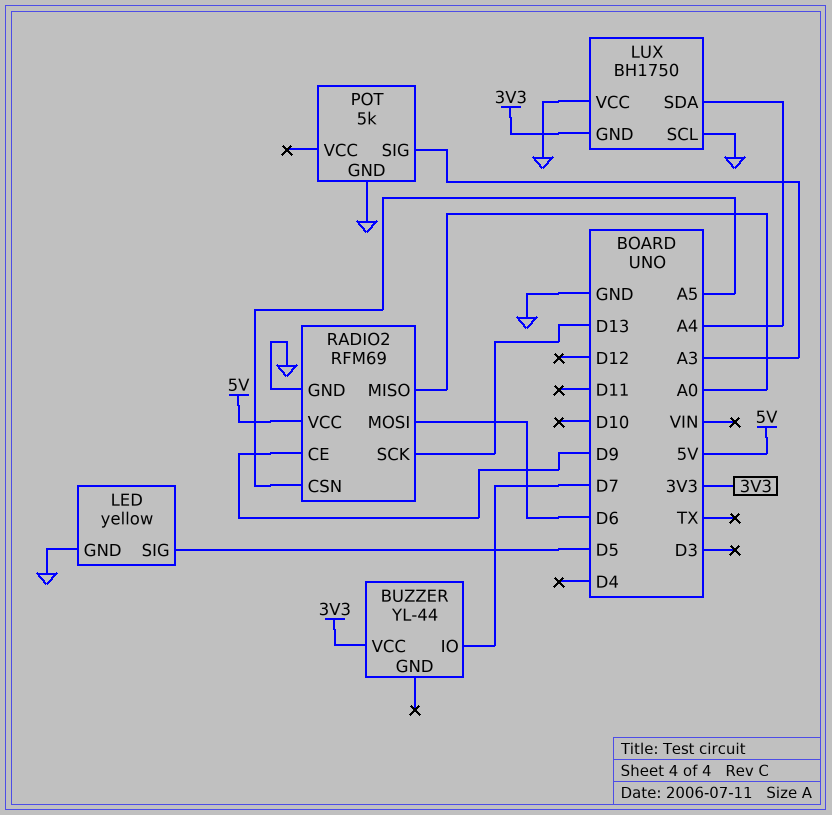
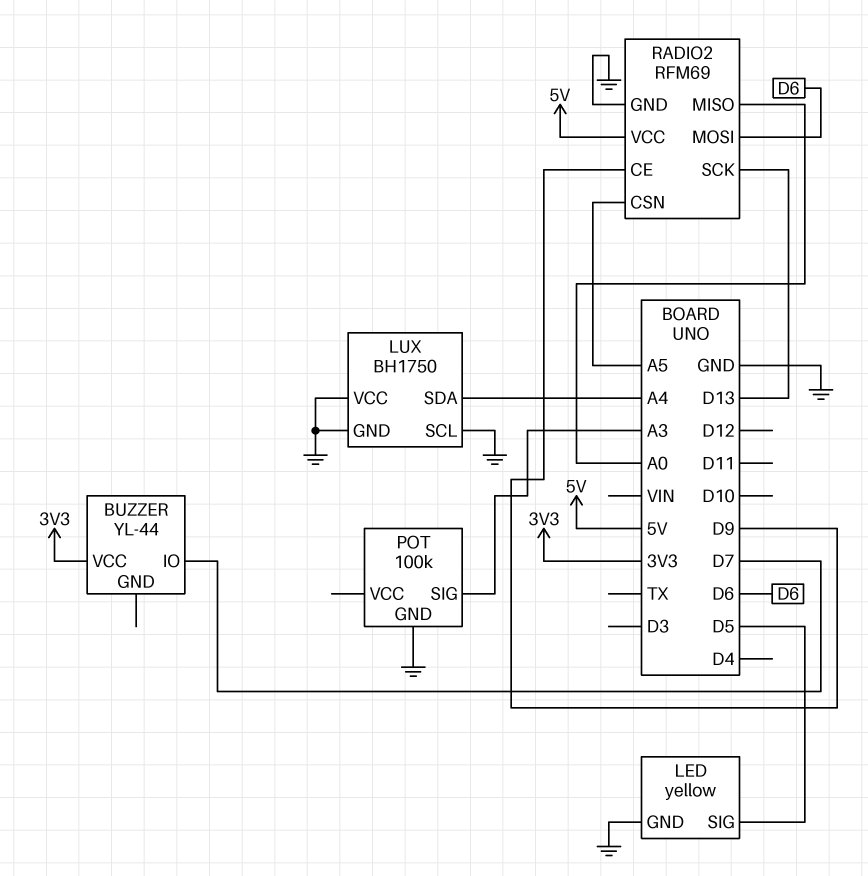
LUX pin GND: 3V3 -> GND
POT: 5k -> 100k

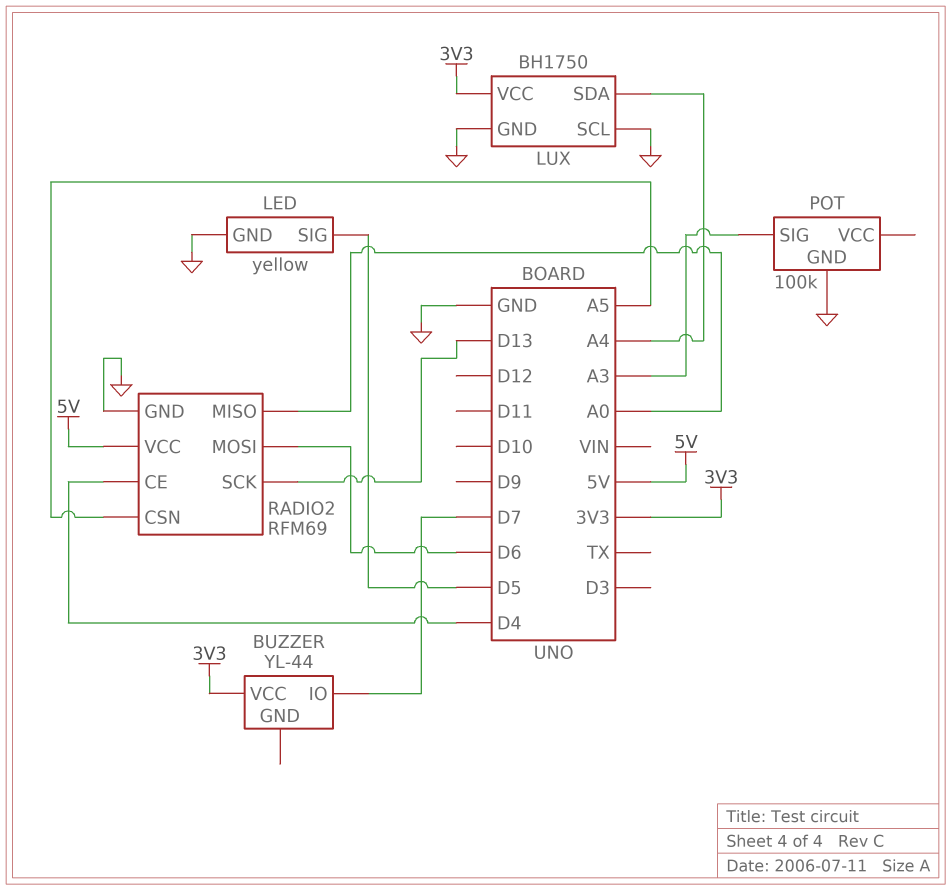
LUX pin VCC: GND -> 3V3
RADIO2 pin CE: D9 -> D4

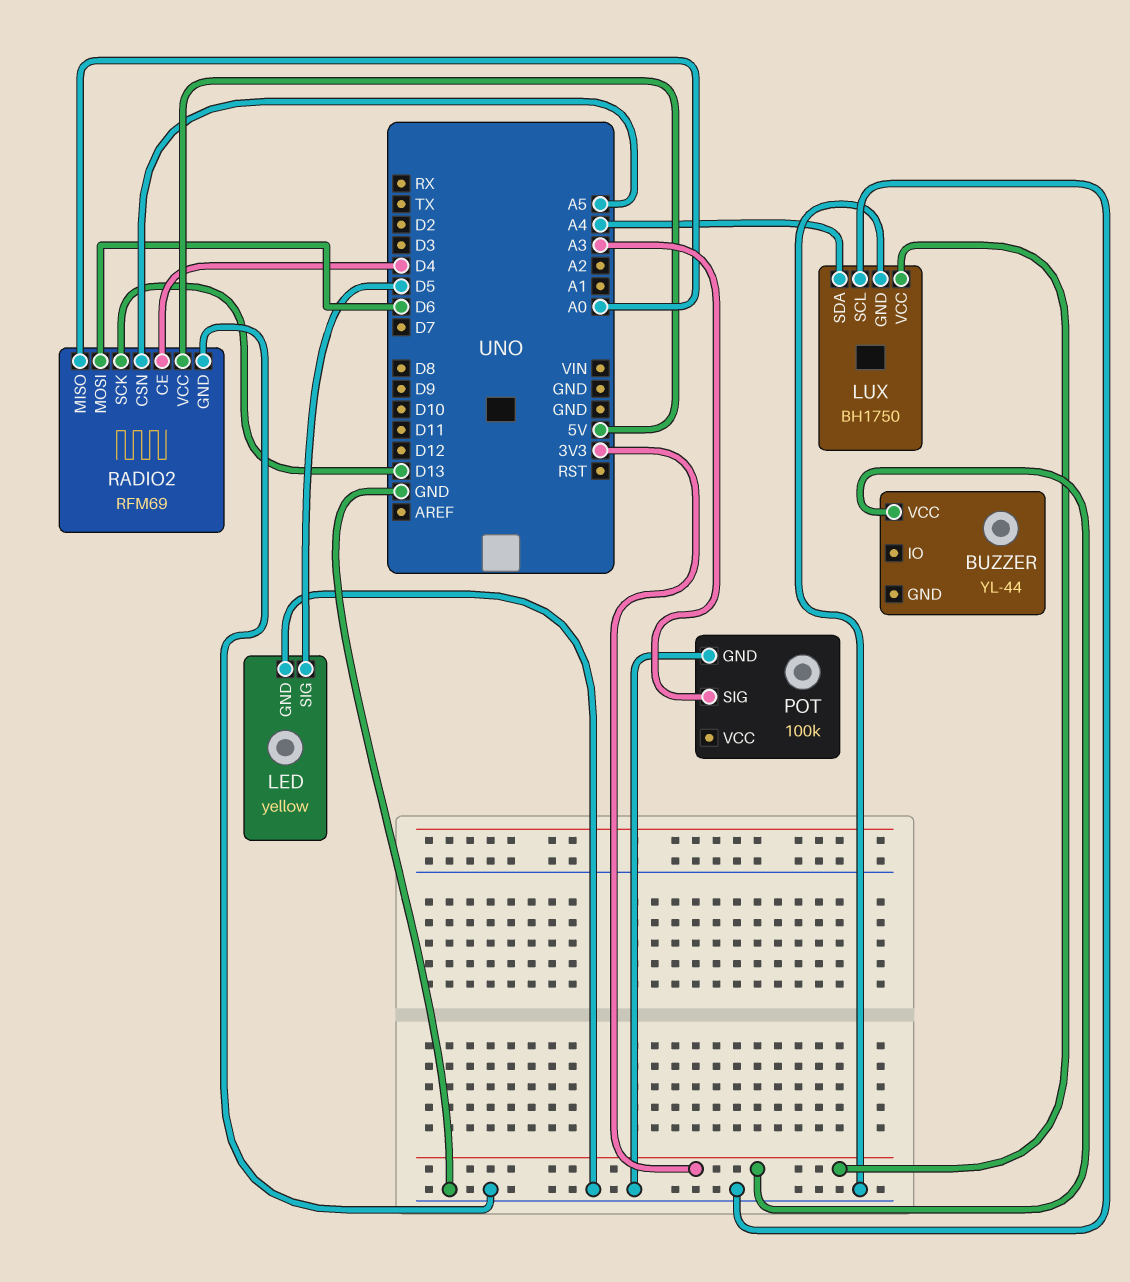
BUZZER pin IO: D7 -> none

